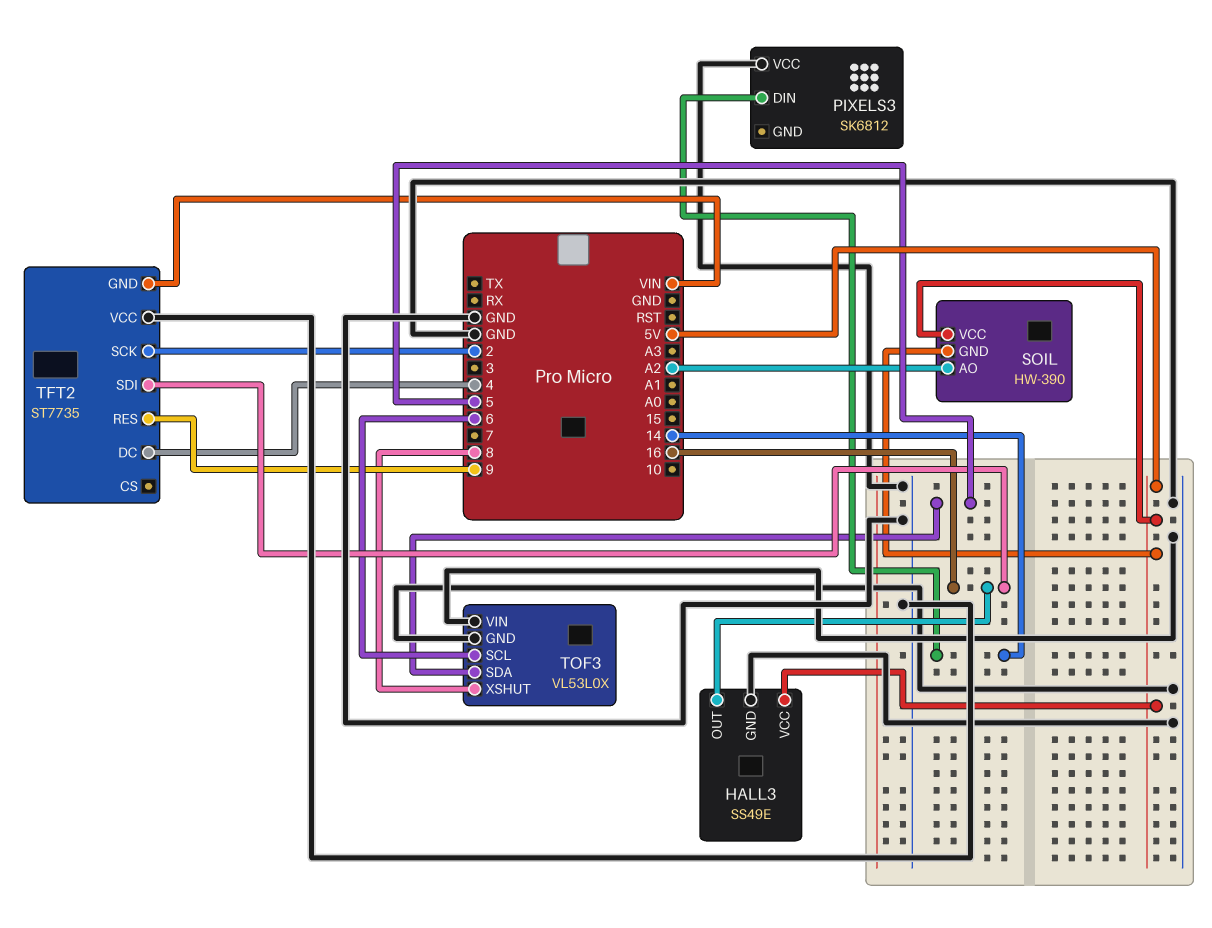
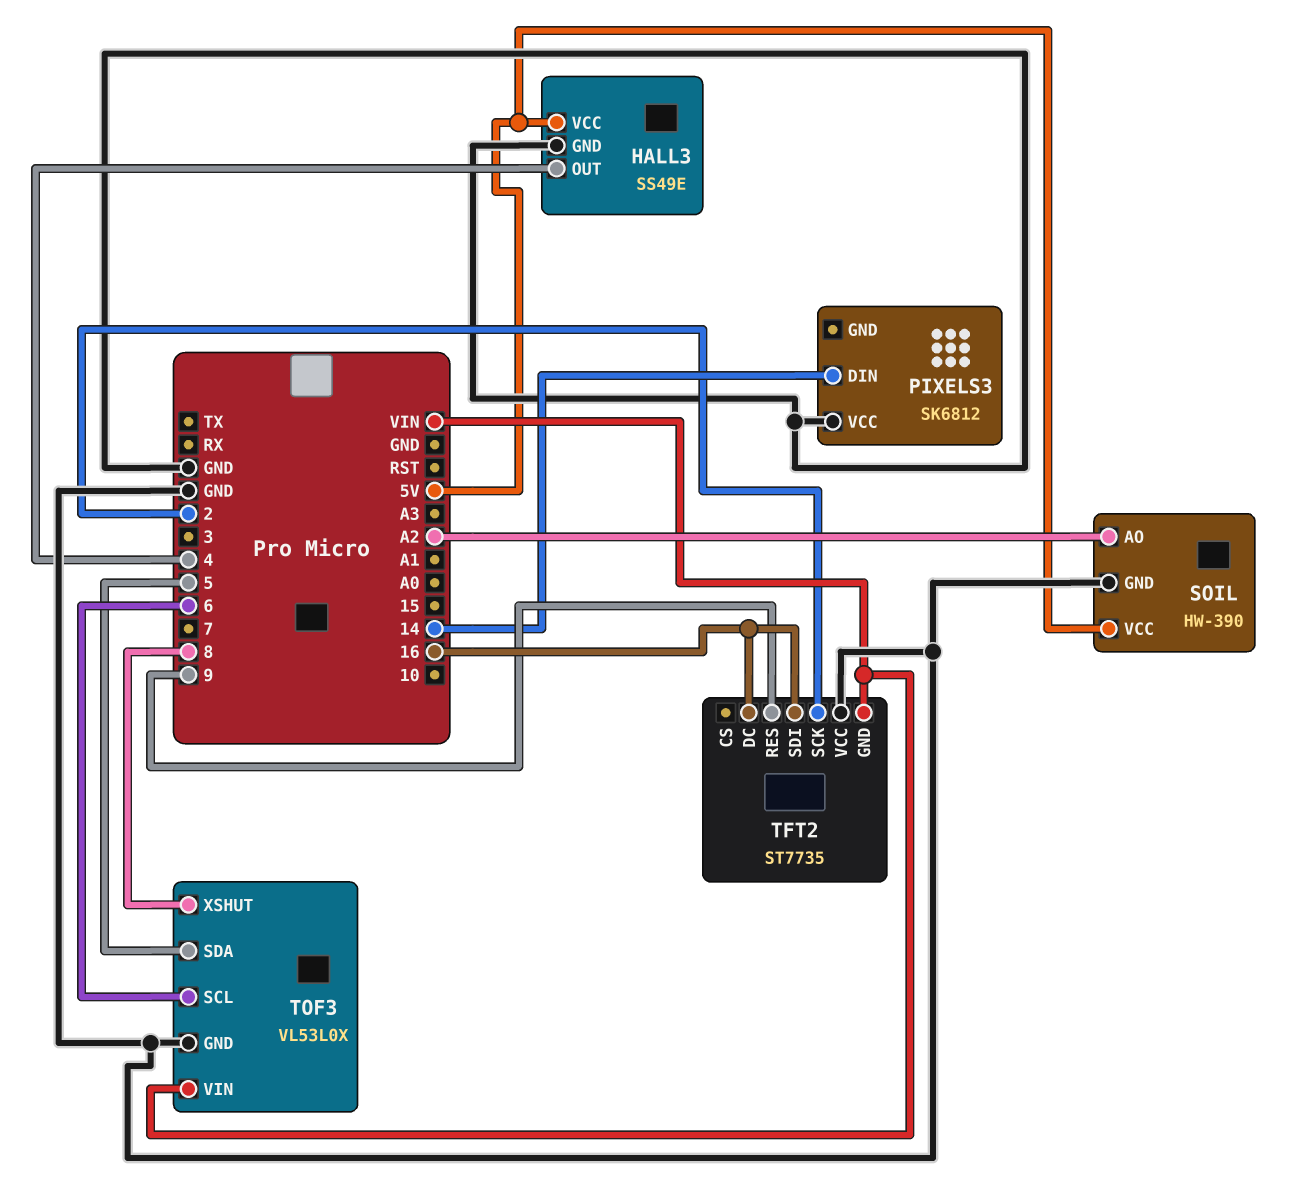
HALL3 pin OUT: 16 -> 4
SOIL pin GND: 5V -> GND
TFT2 pin DC: 4 -> 16
TOF3 pin VIN: GND -> VIN

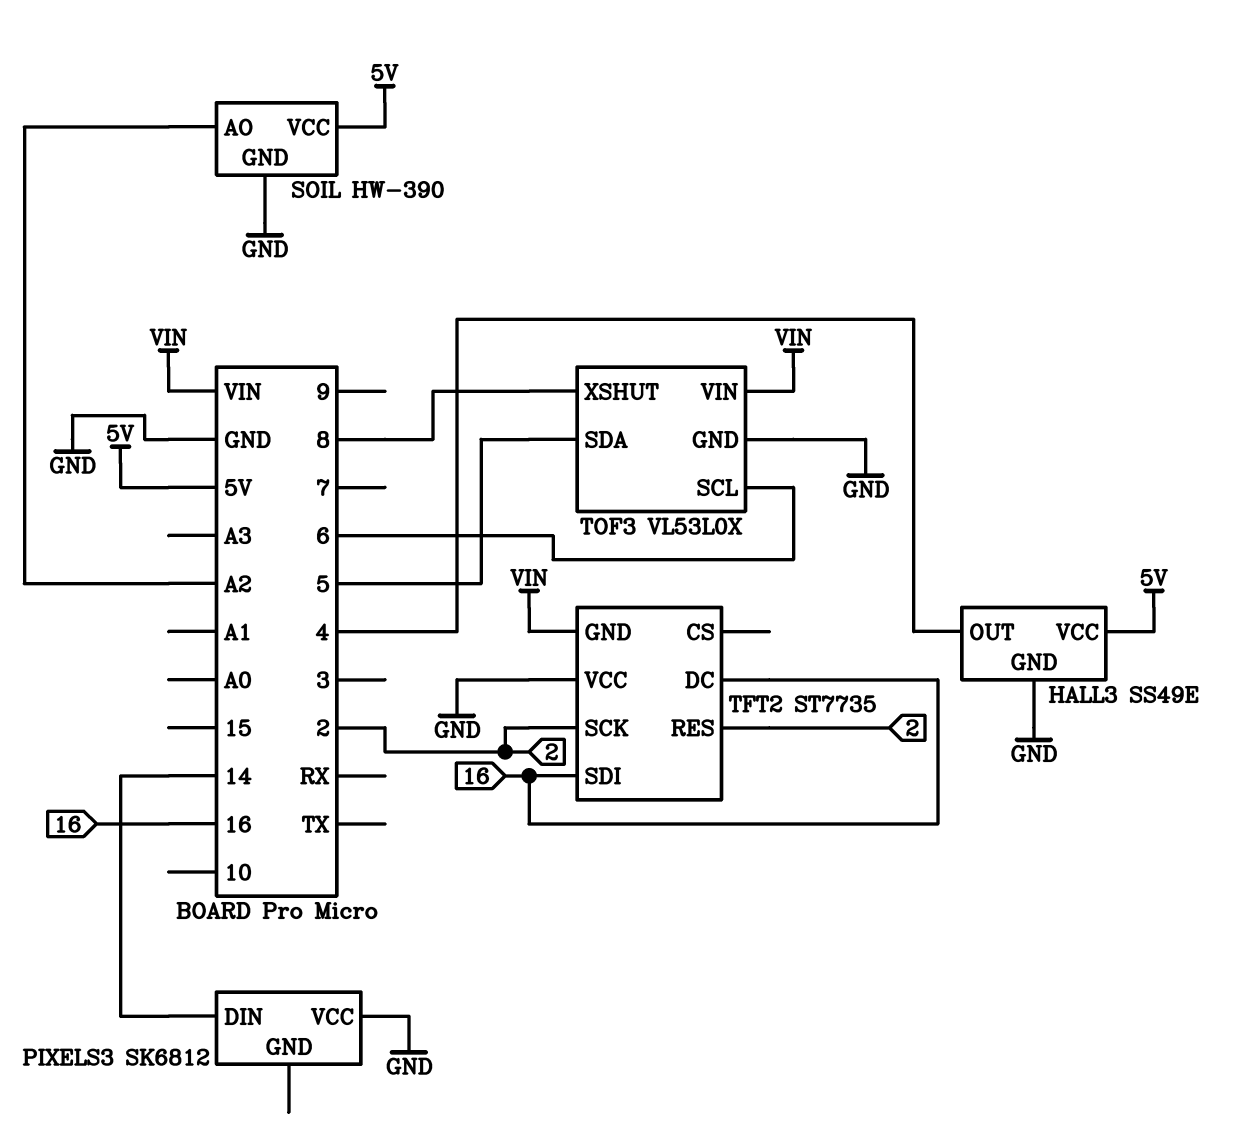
TFT2 pin RES: 9 -> 2

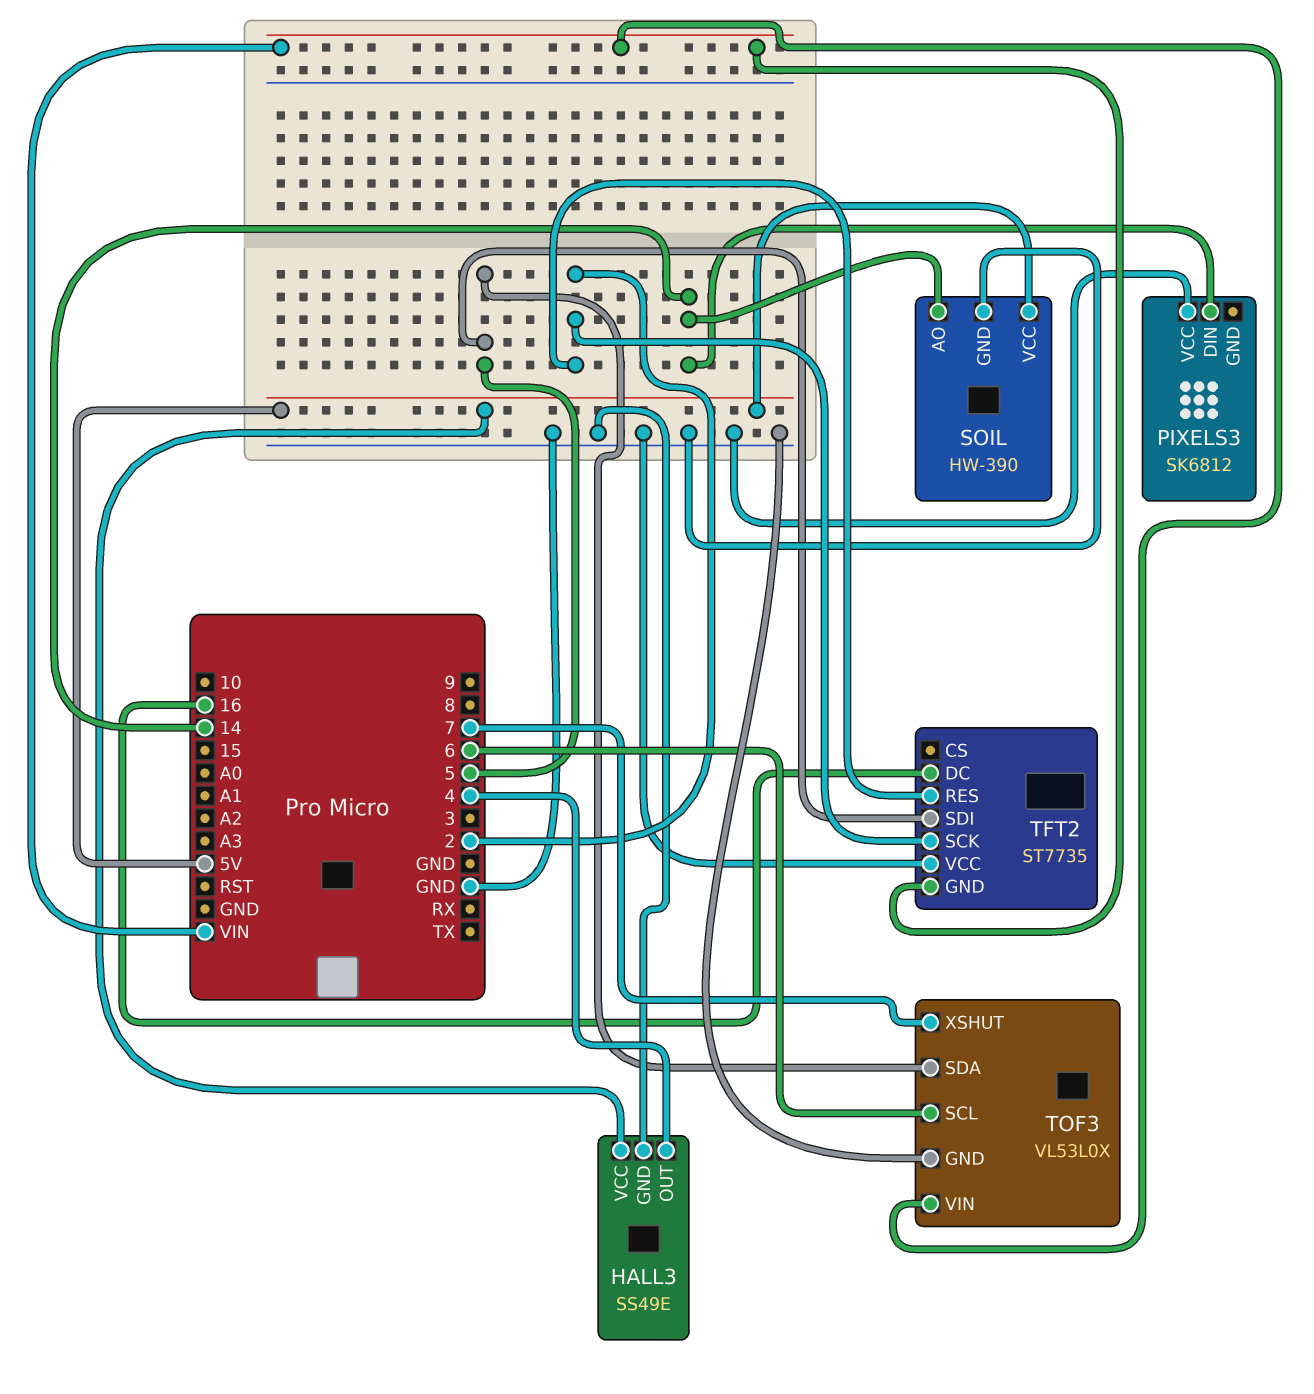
SOIL pin AO: A2 -> 14
TFT2 pin SDI: 16 -> 5
TOF3 pin XSHUT: 8 -> 7

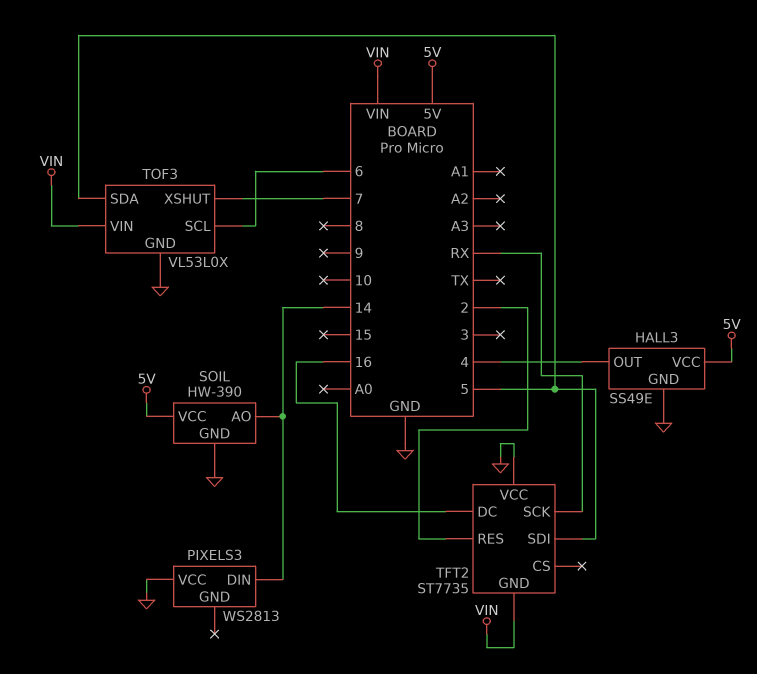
PIXELS3: SK6812 -> WS2813
TFT2 pin SCK: 2 -> RX

